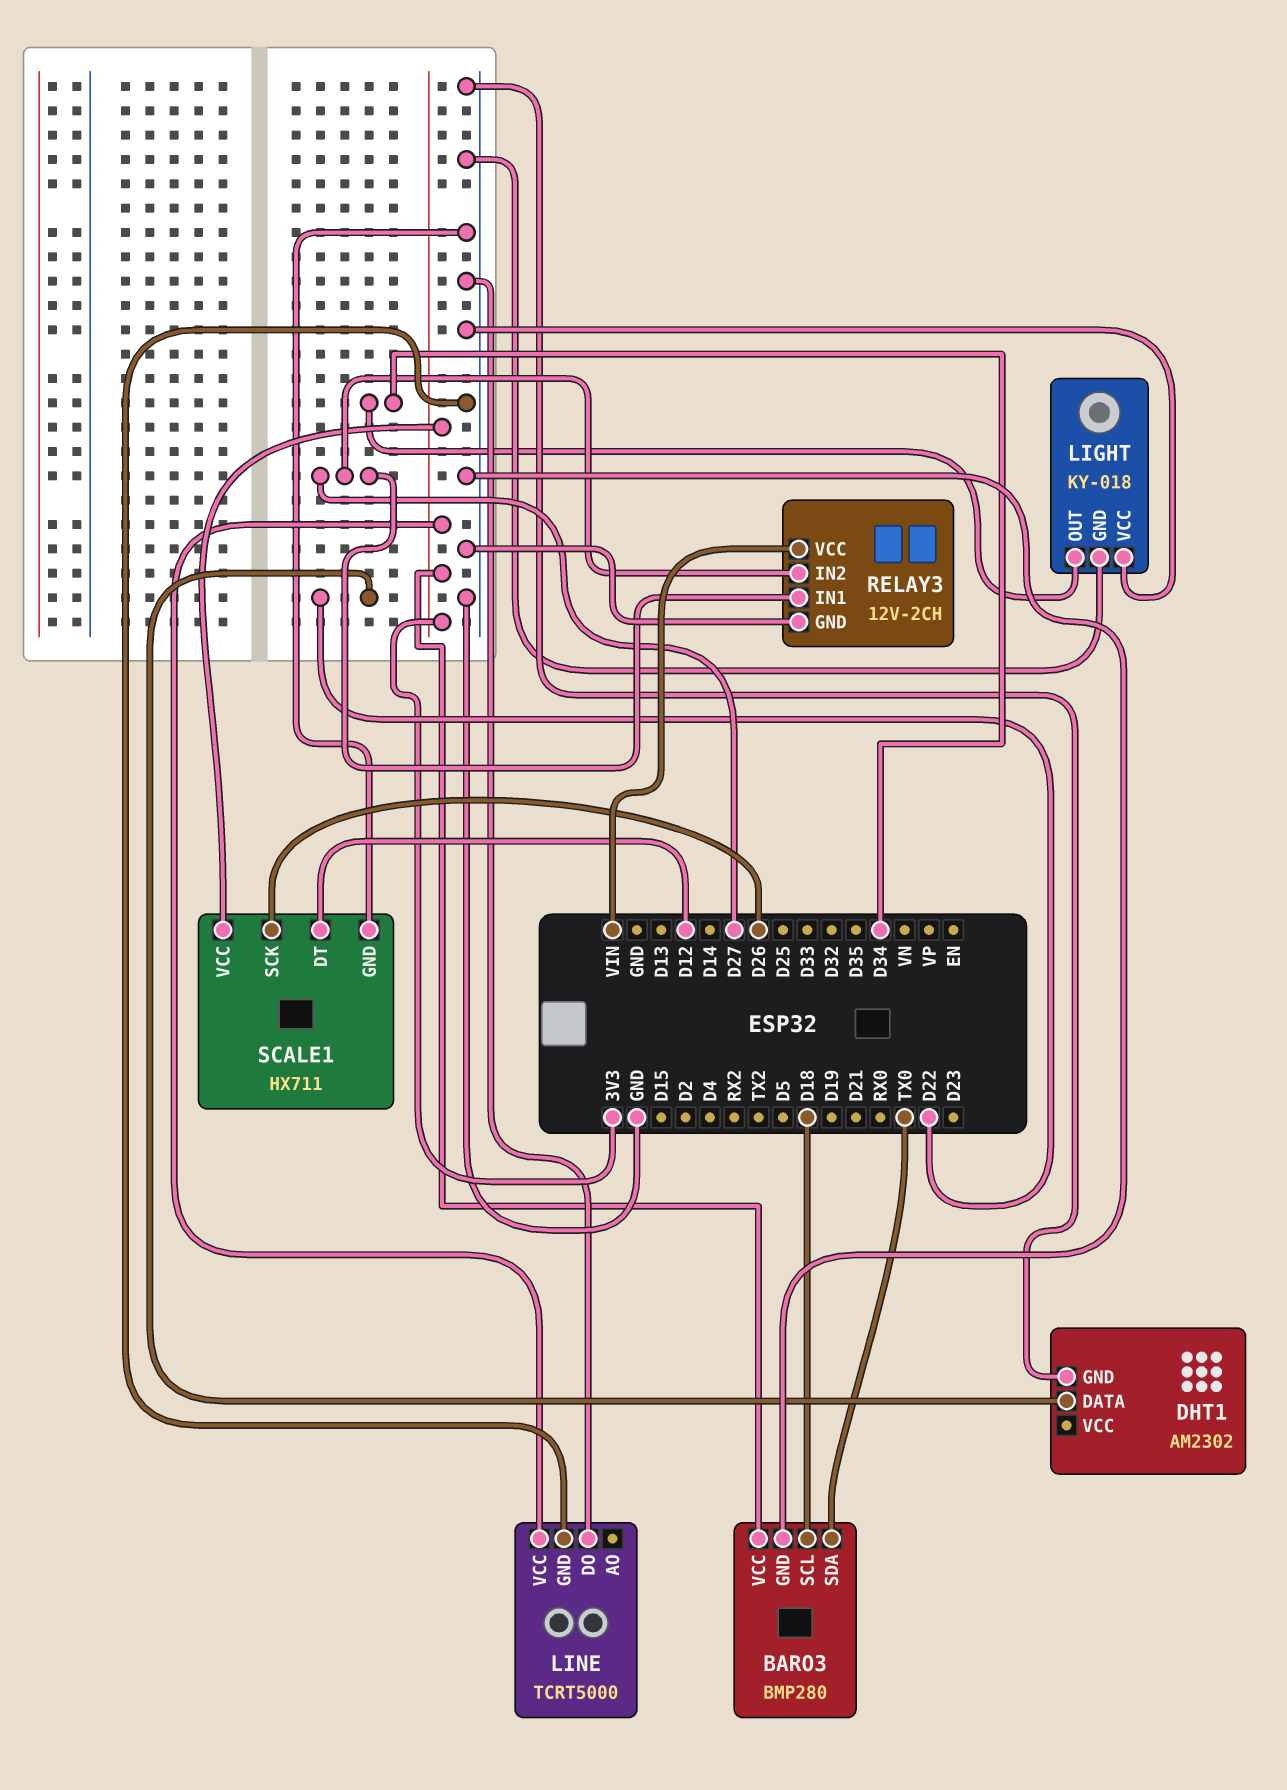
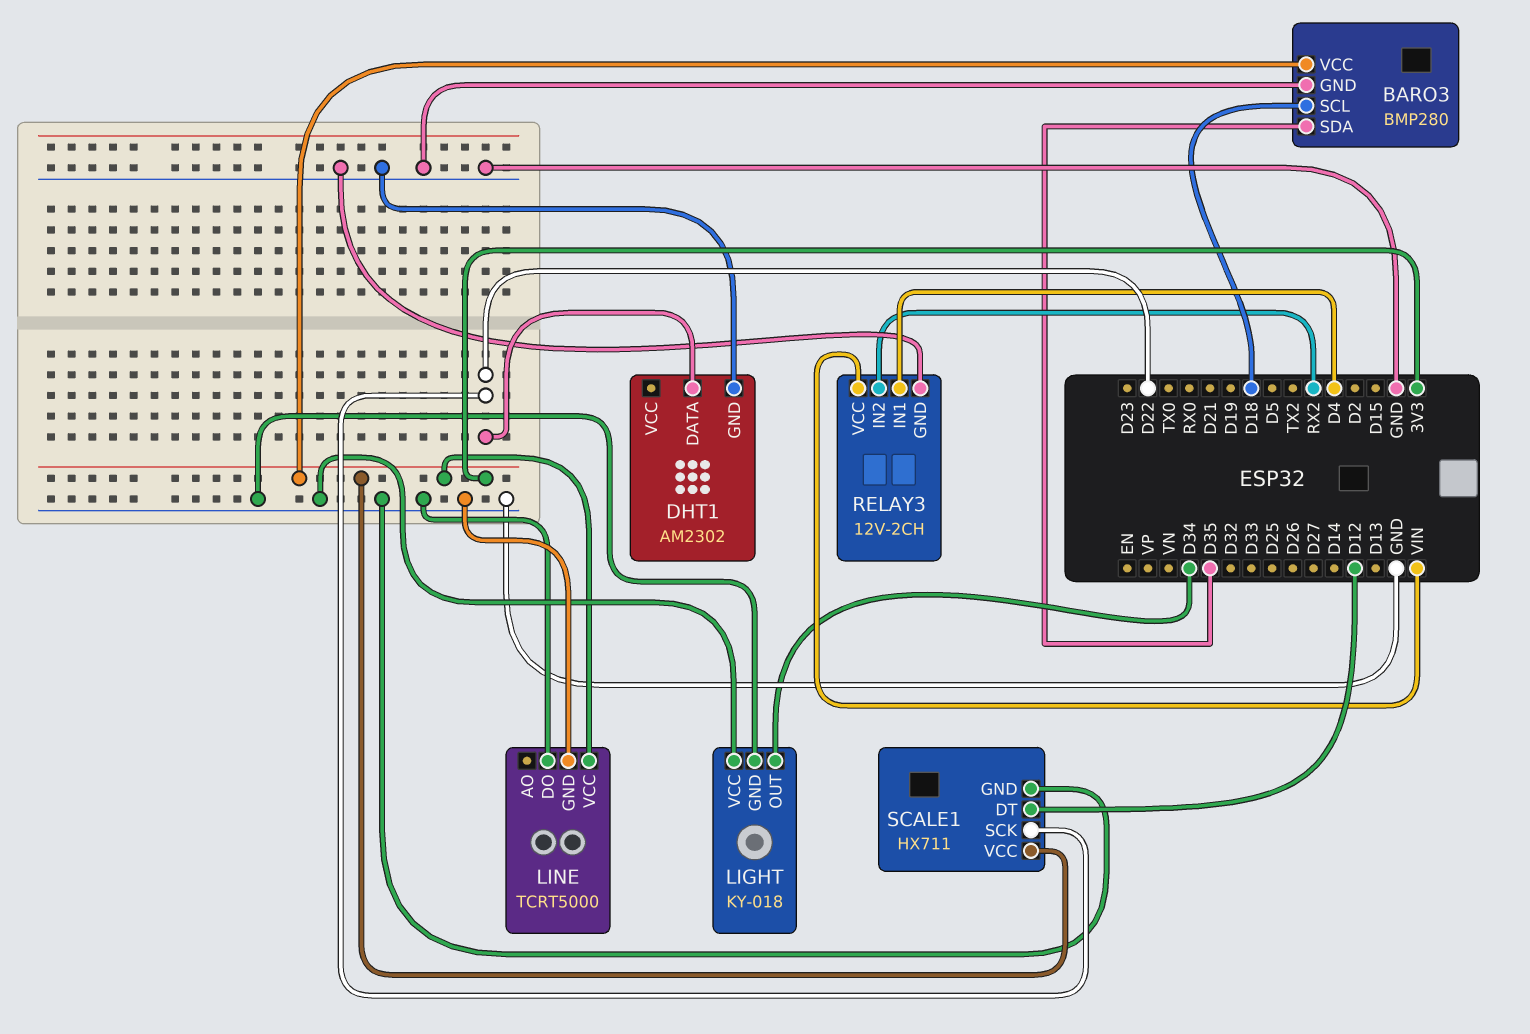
BARO3 pin SDA: TX0 -> D35
RELAY3 pin IN1: D27 -> D4
RELAY3 pin IN2: D27 -> RX2
SCALE1 pin SCK: D26 -> D22

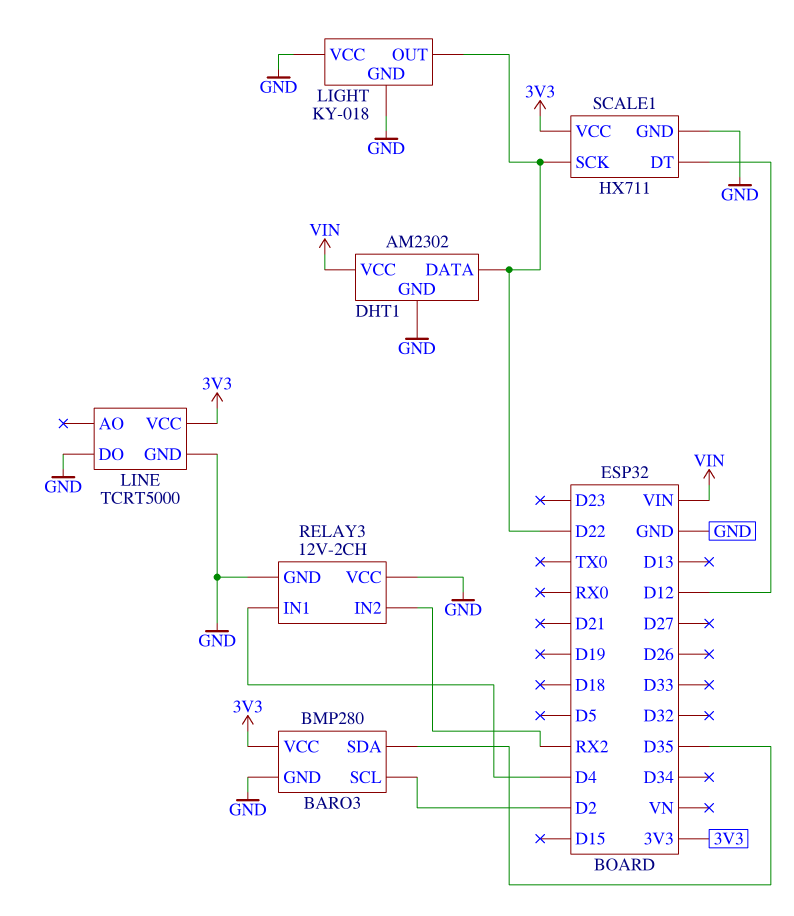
BARO3 pin SCL: D18 -> D2
DHT1 pin VCC: none -> VIN
LIGHT pin OUT: D34 -> D22
RELAY3 pin VCC: VIN -> GND

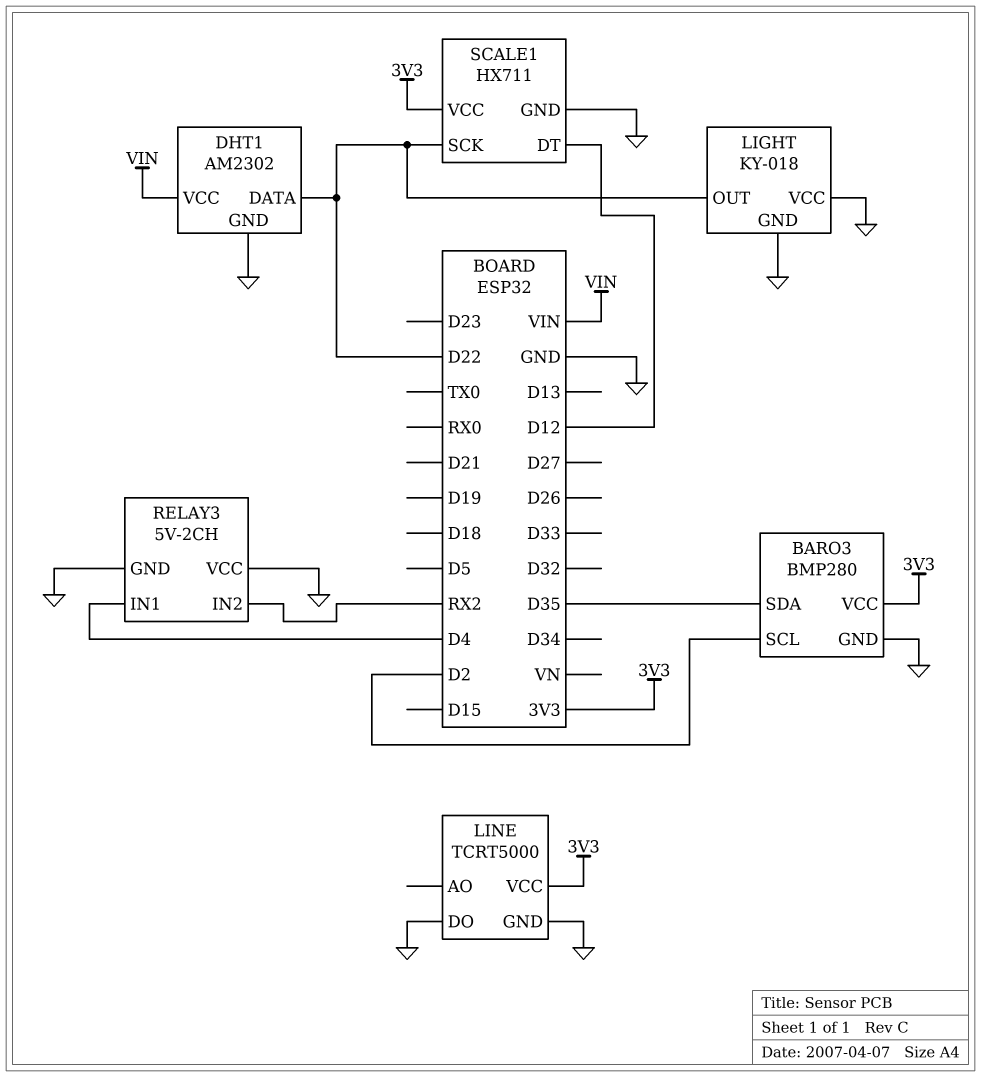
RELAY3: 12V-2CH -> 5V-2CH

